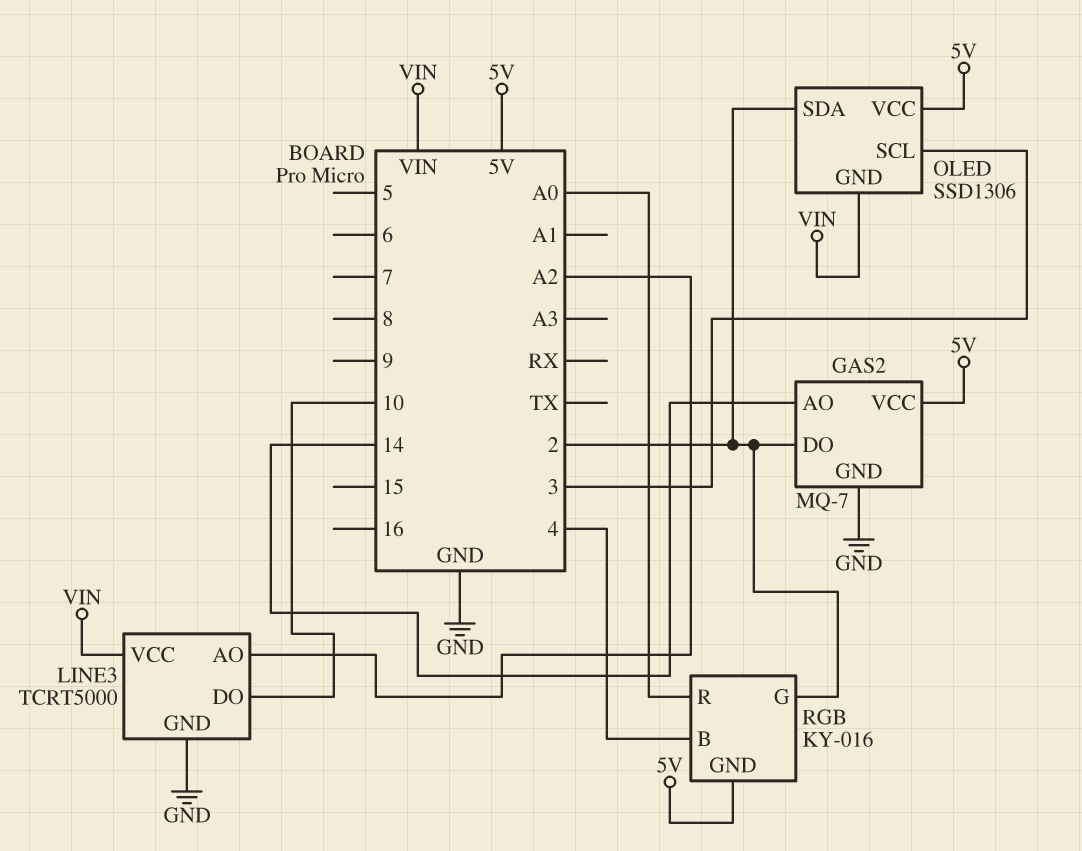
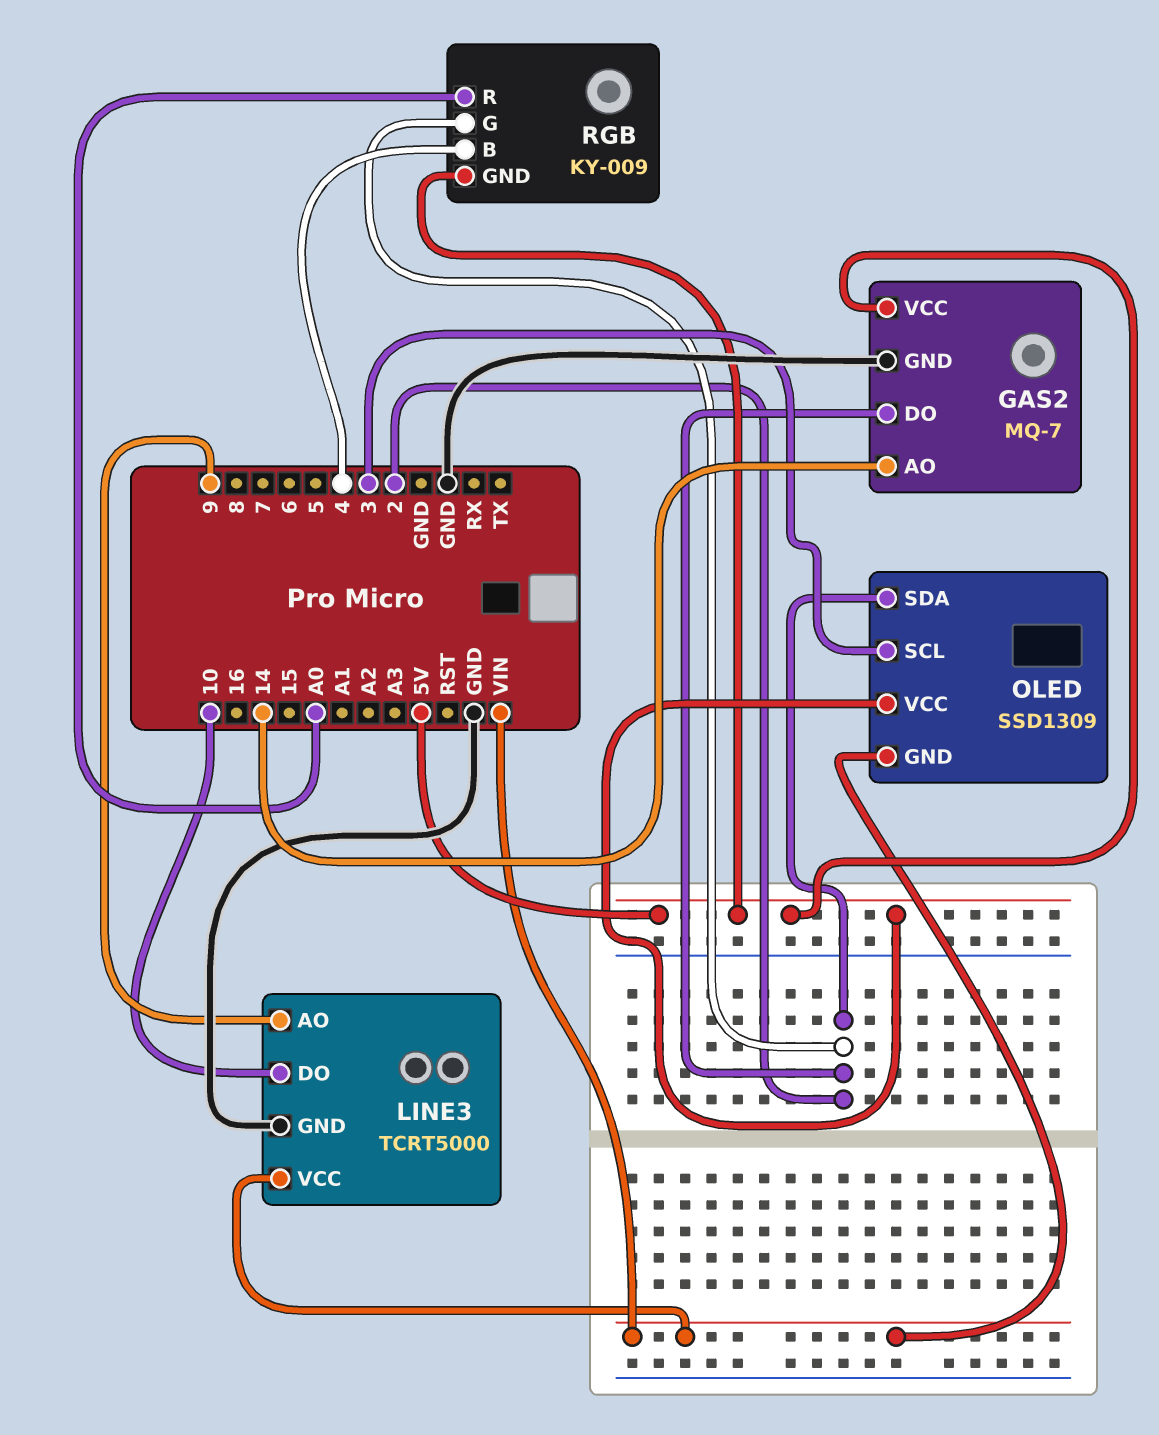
LINE3 pin AO: A2 -> 9
OLED: SSD1306 -> SSD1309
RGB: KY-016 -> KY-009

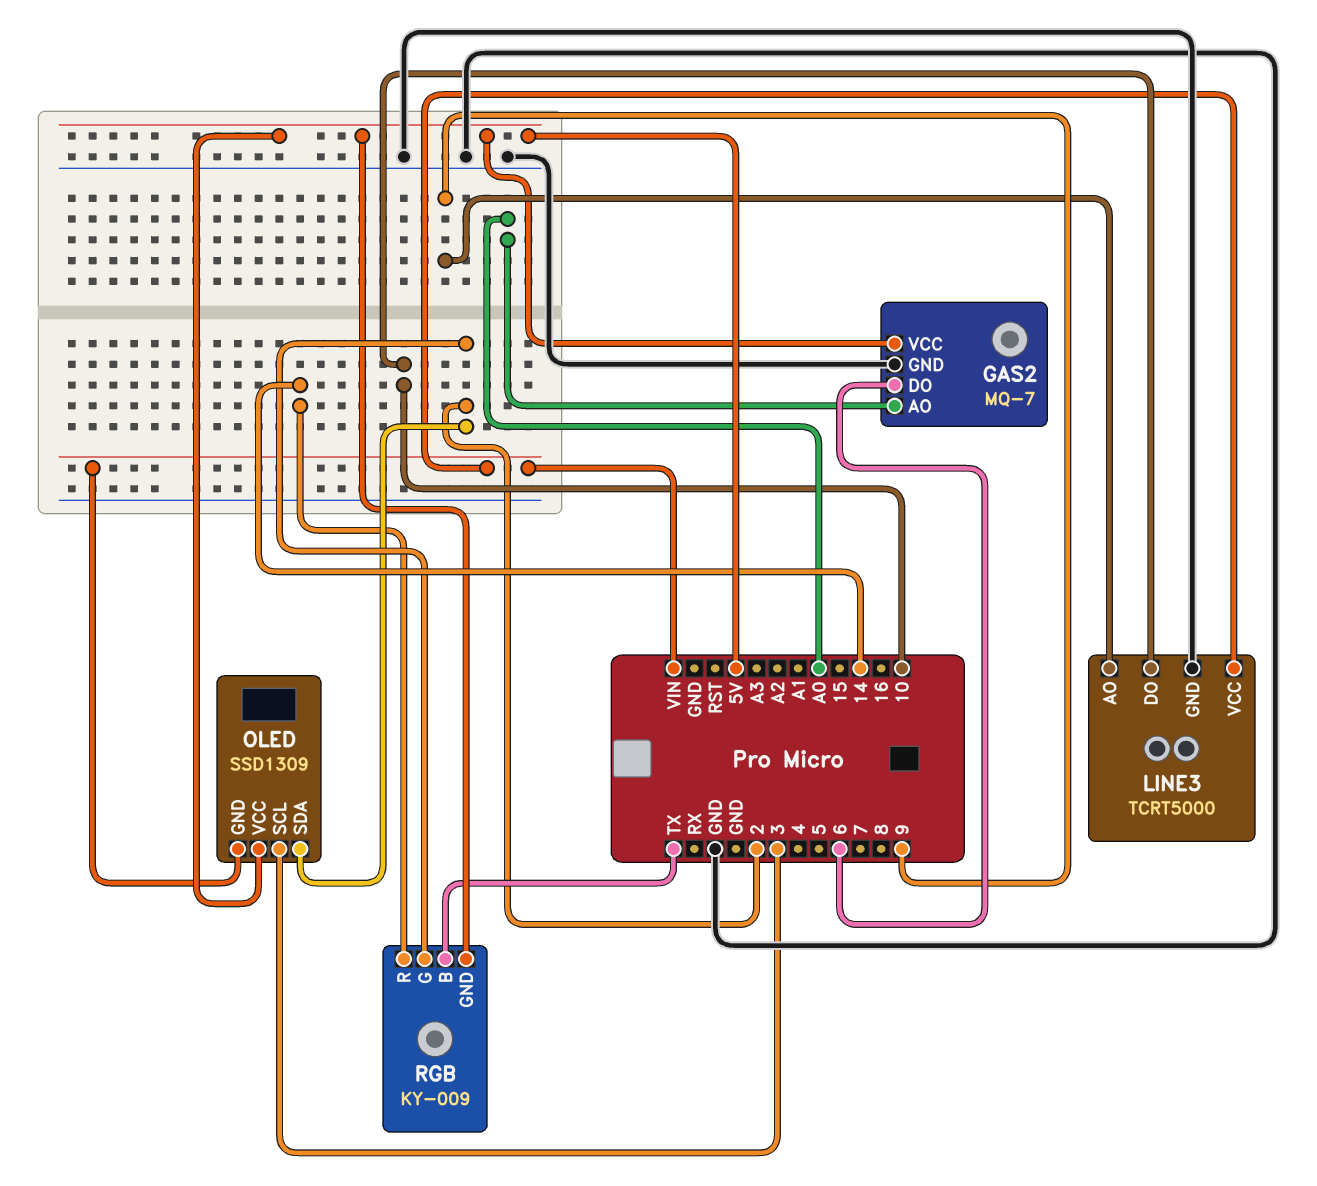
GAS2 pin AO: 14 -> A0
GAS2 pin DO: 2 -> 6
RGB pin B: 4 -> TX
RGB pin R: A0 -> 14

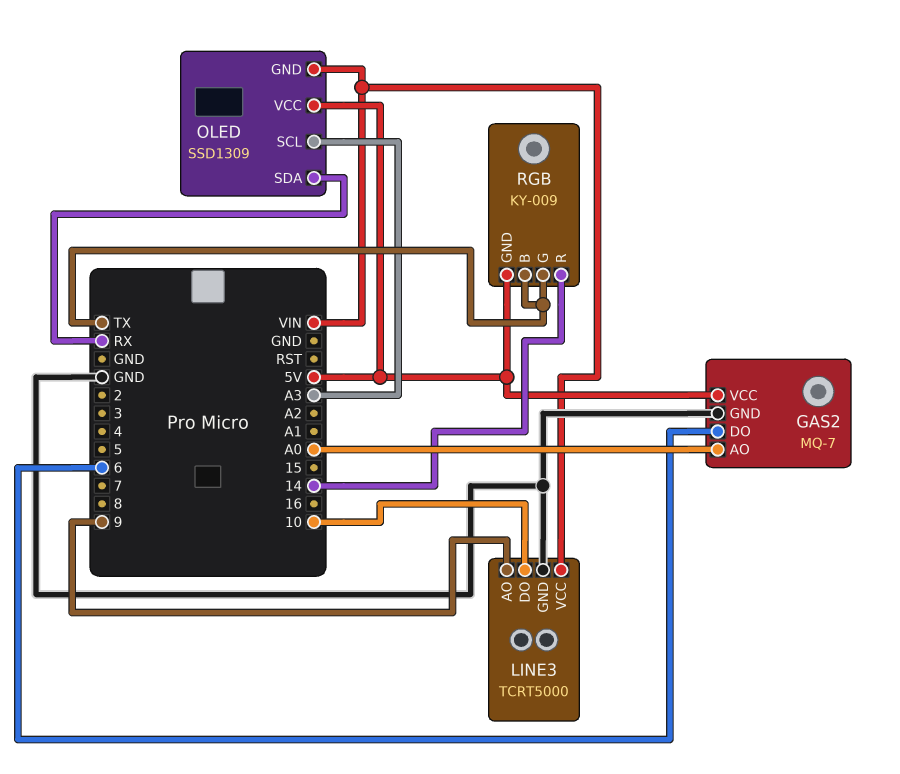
OLED pin SCL: 3 -> A3
OLED pin SDA: 2 -> RX
RGB pin G: 2 -> TX

